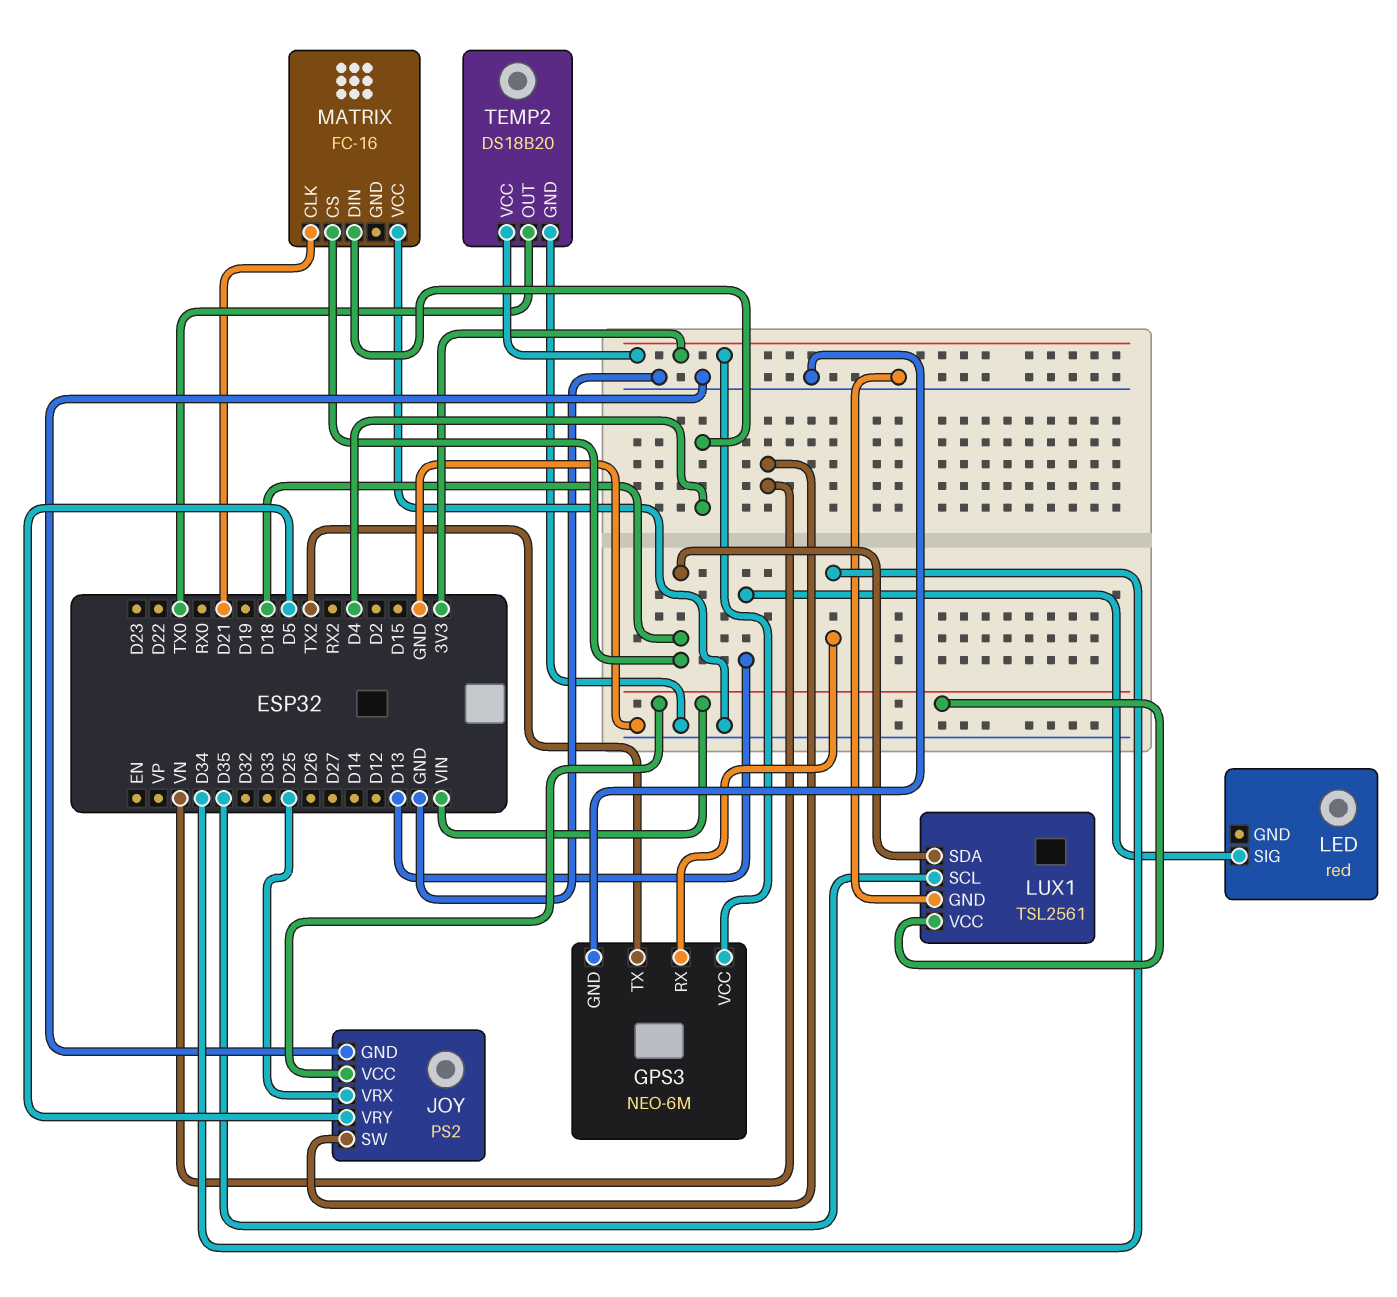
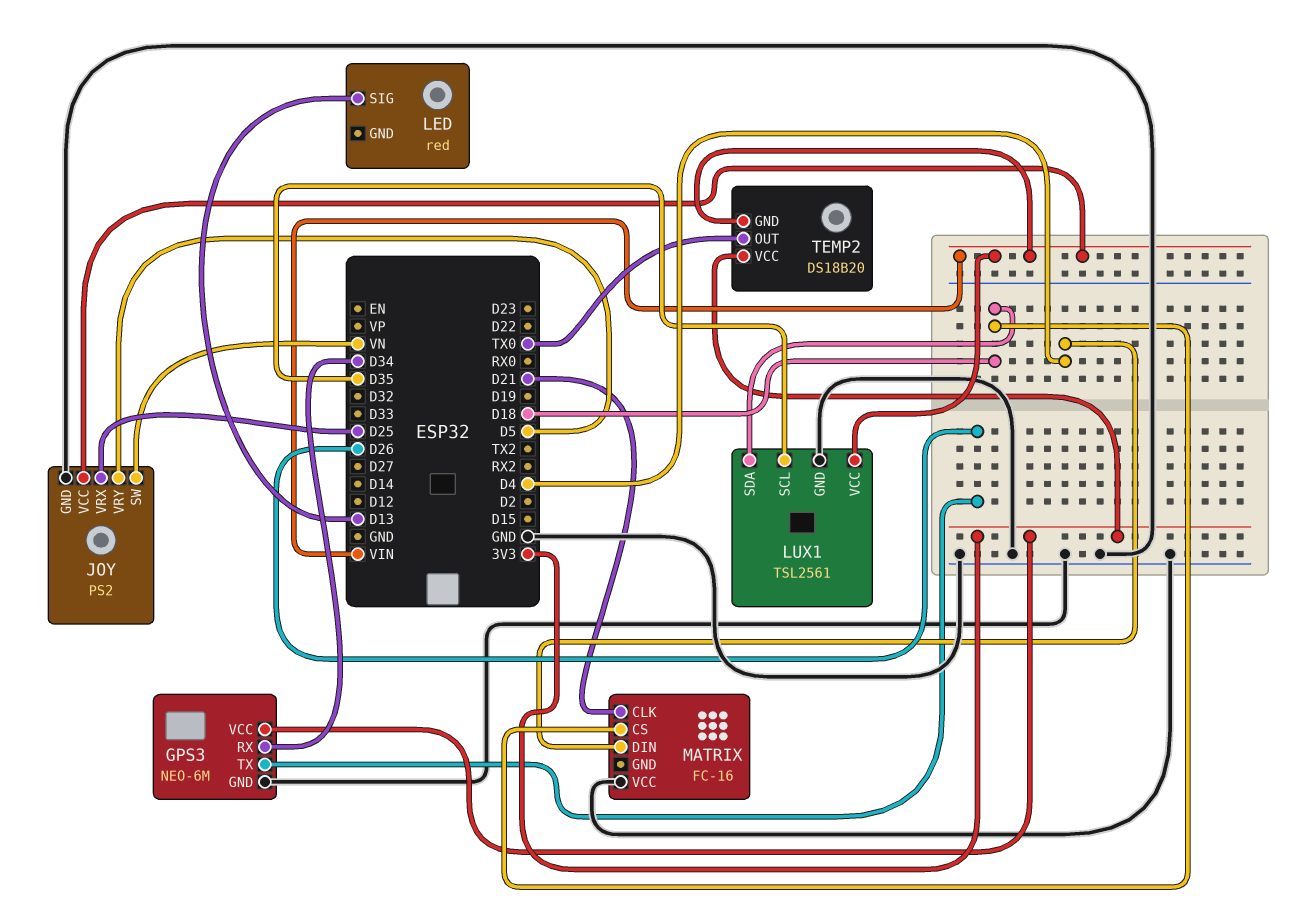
GPS3 pin TX: TX2 -> D26
TEMP2 pin GND: GND -> VIN

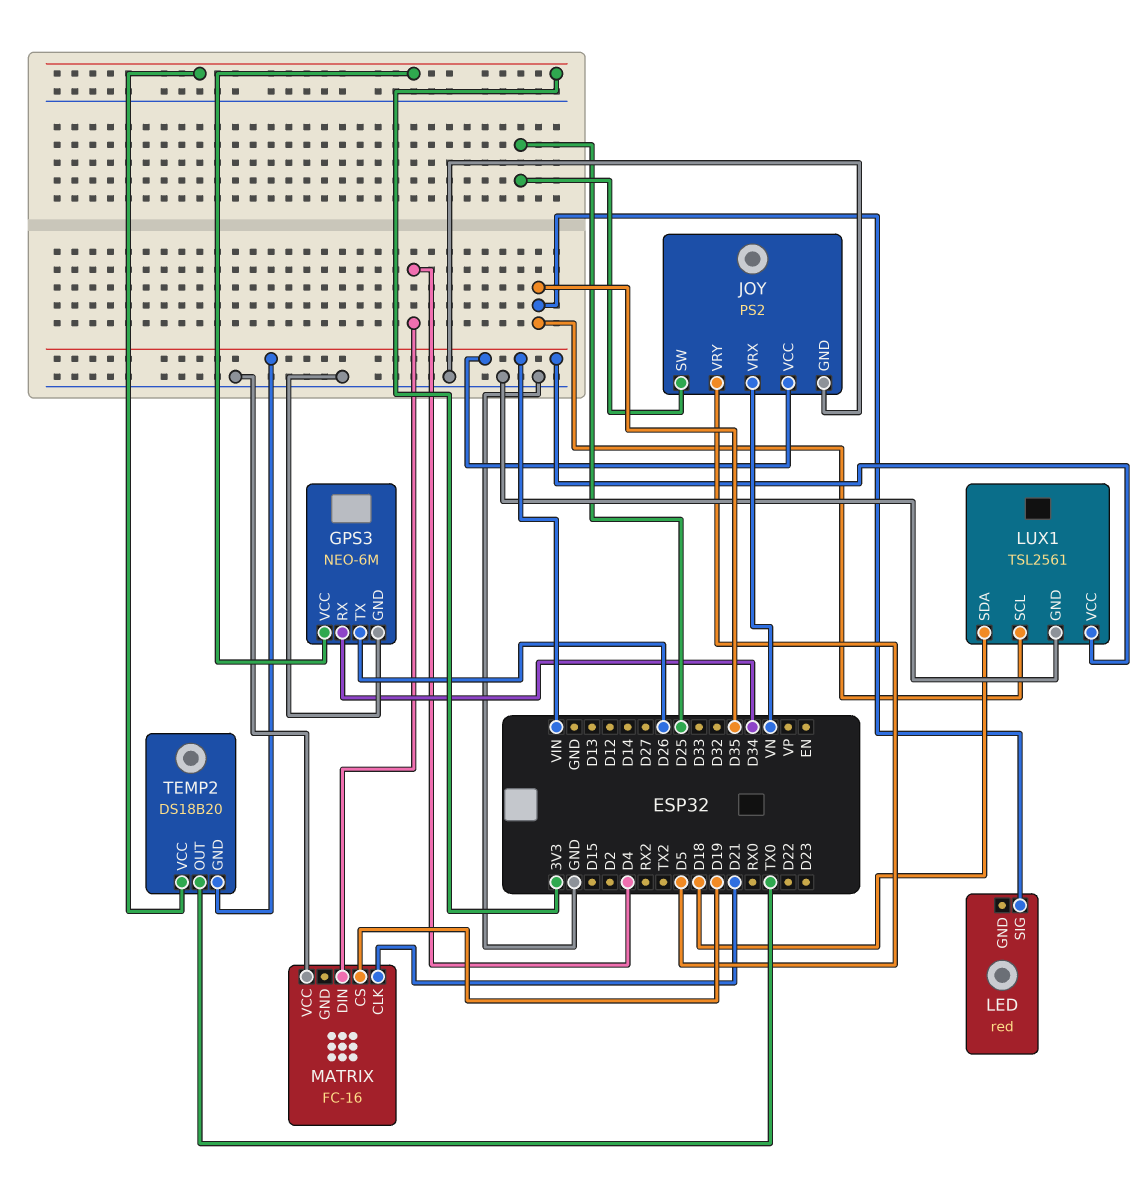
JOY pin SW: VN -> D25
JOY pin VRX: D25 -> VN
LED pin SIG: D13 -> D35
MATRIX pin CS: D18 -> D19

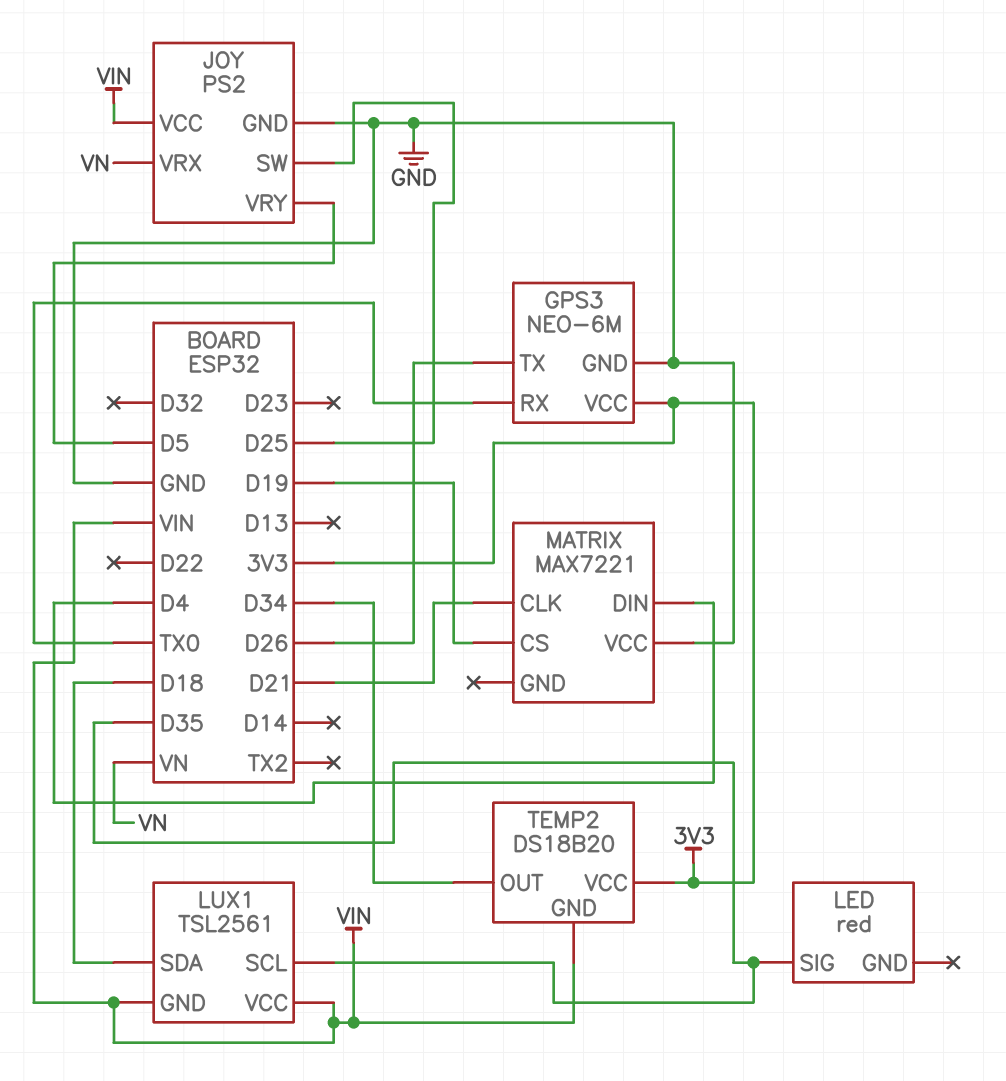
GPS3 pin RX: D34 -> TX0
LUX1 pin GND: GND -> VIN
MATRIX: FC-16 -> MAX7221
TEMP2 pin OUT: TX0 -> D34

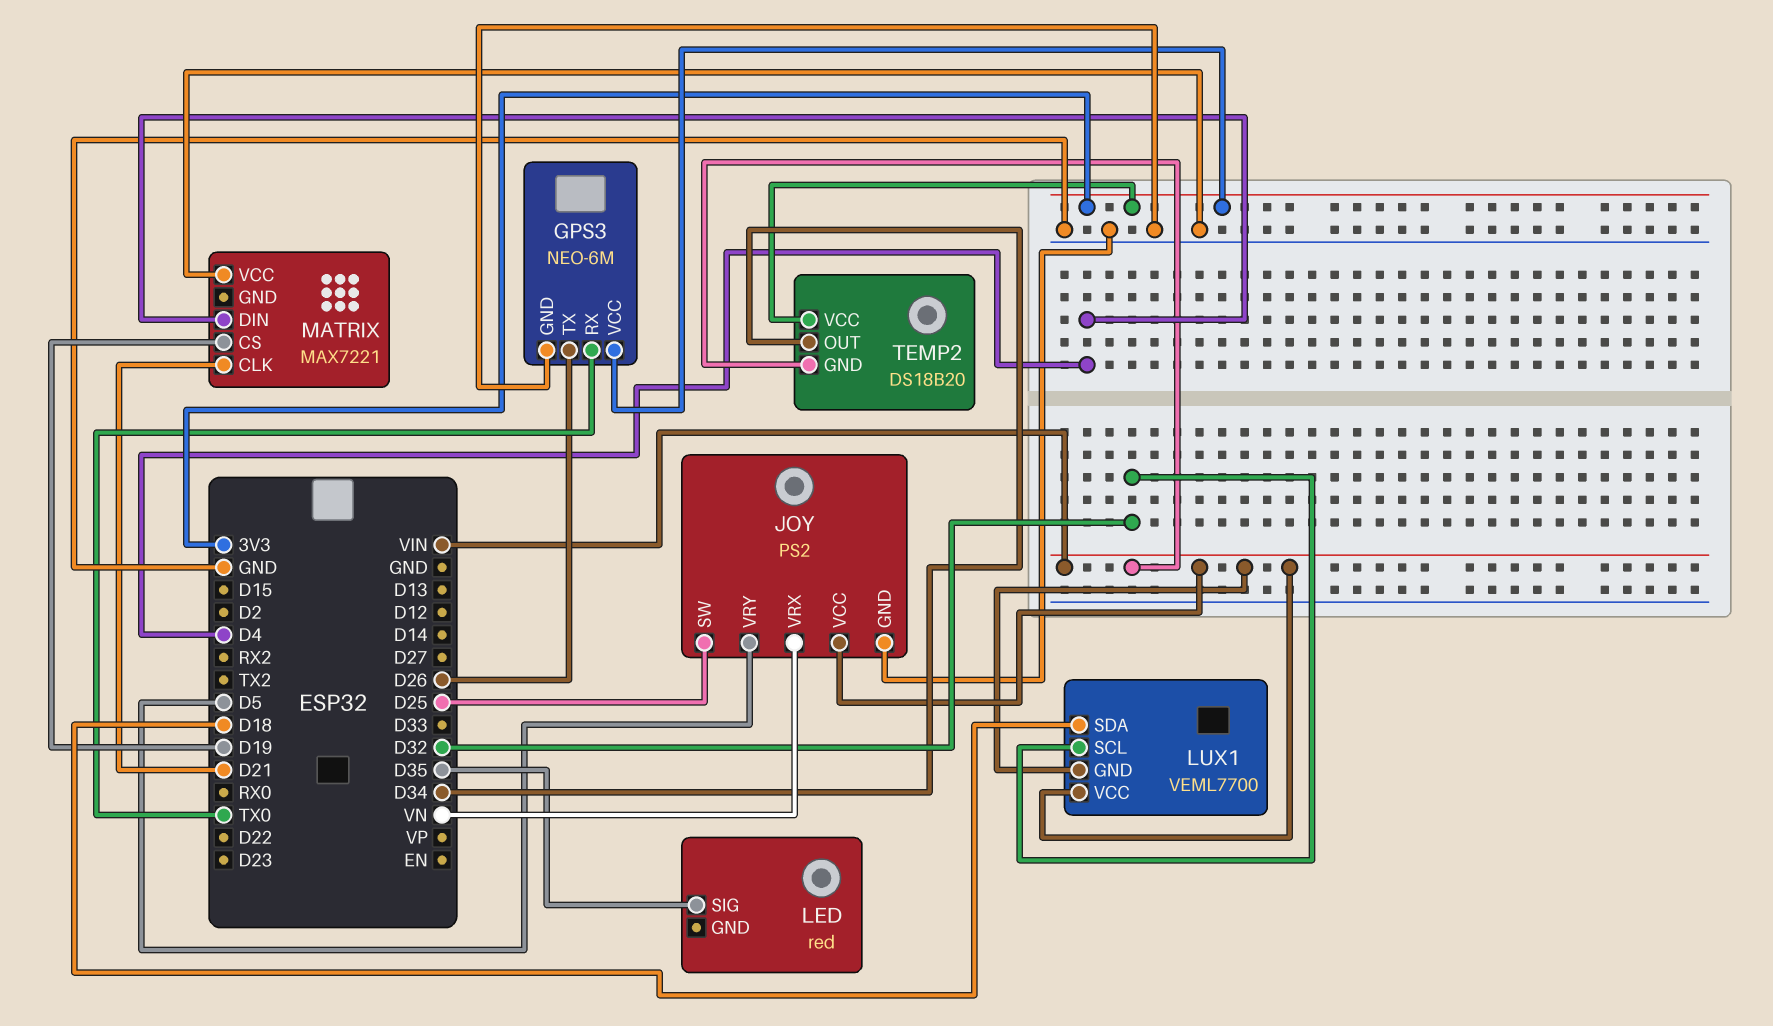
LUX1: TSL2561 -> VEML7700
LUX1 pin SCL: D35 -> D32

